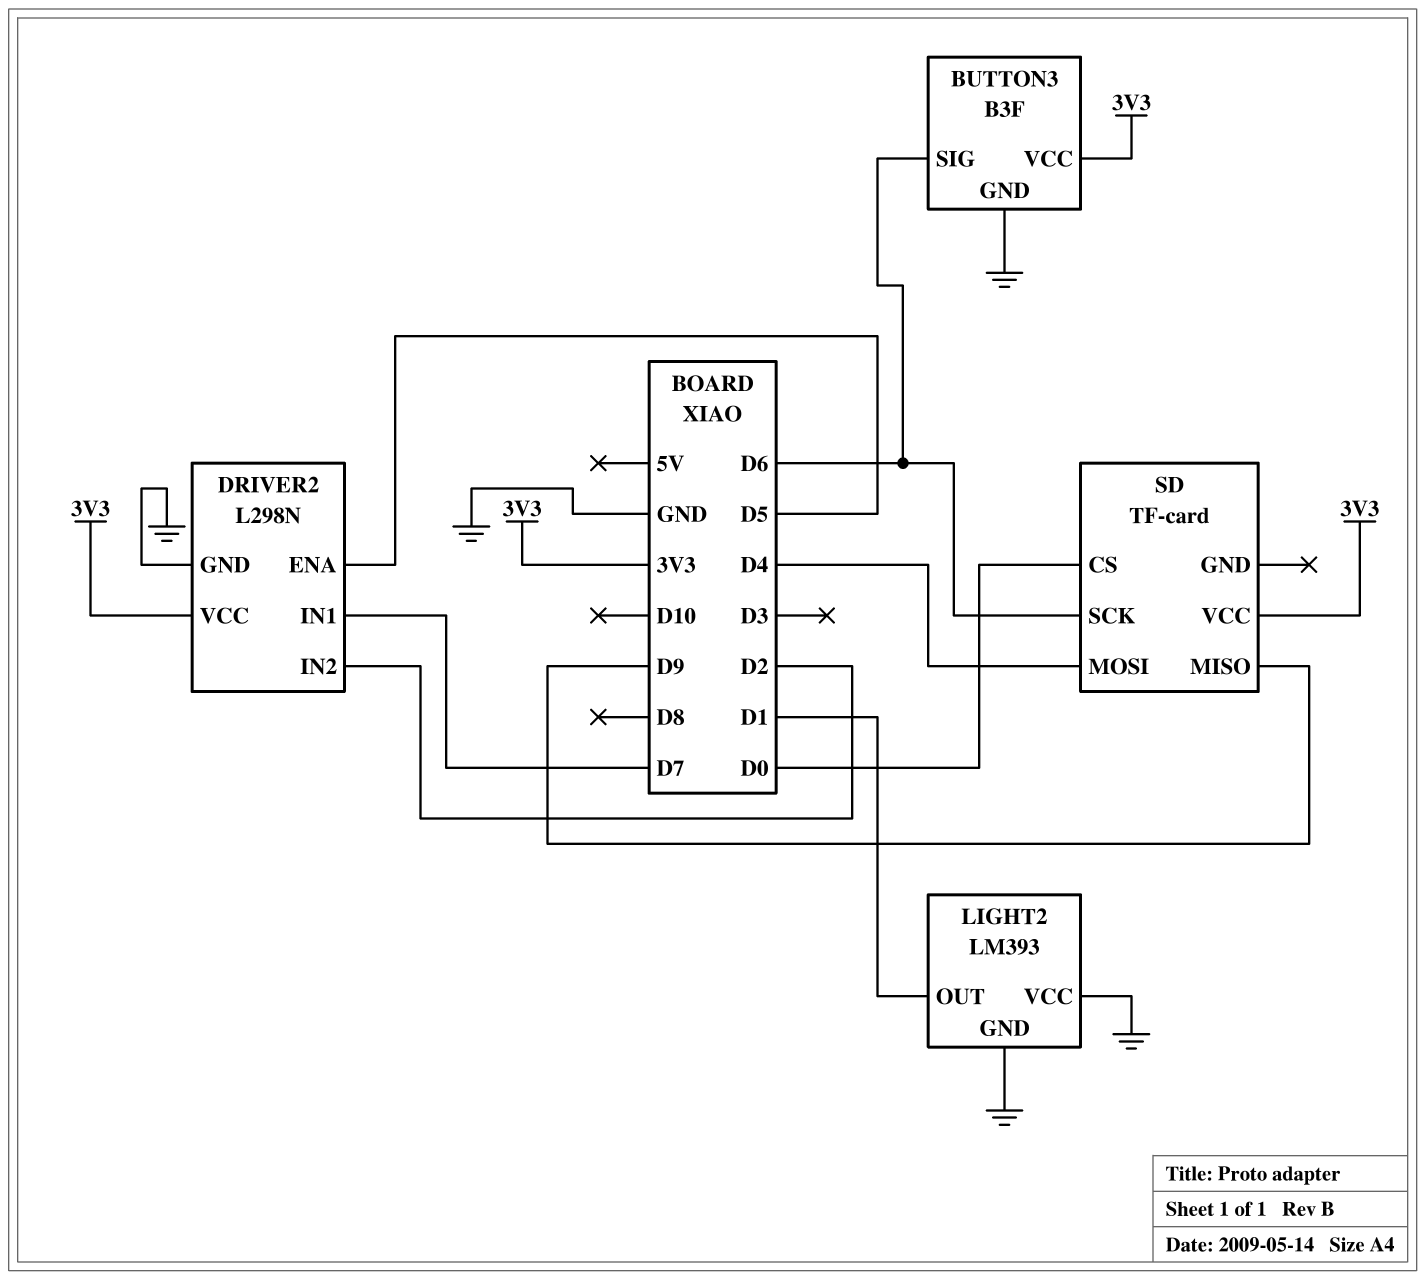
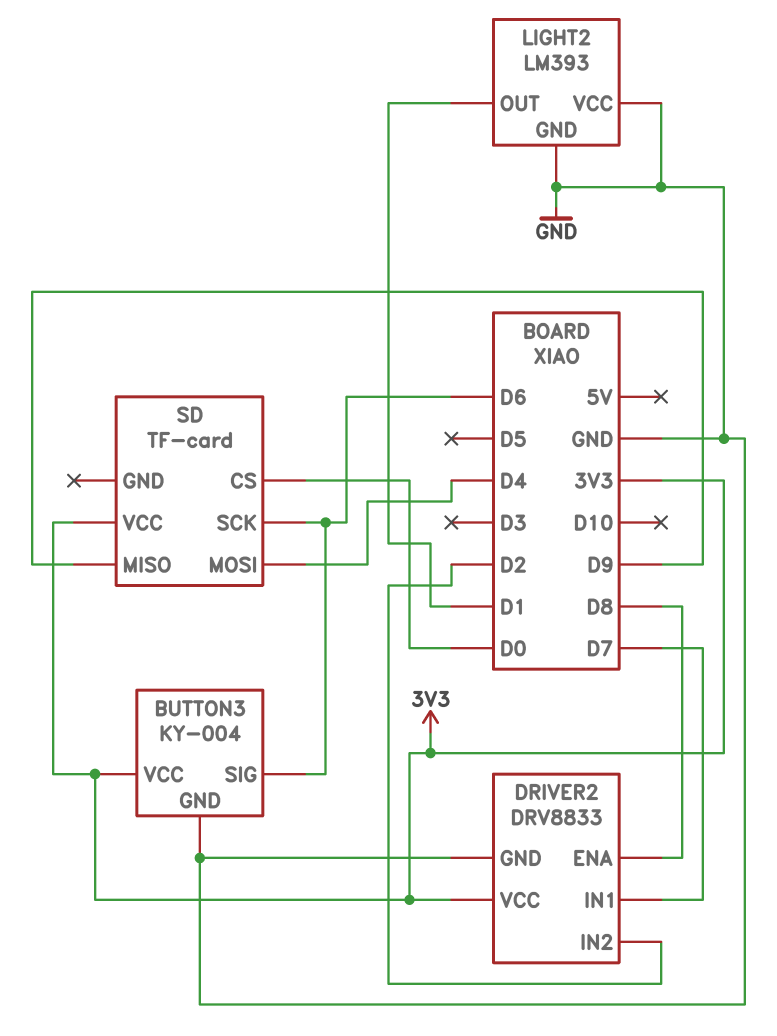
BUTTON3: B3F -> KY-004
DRIVER2: L298N -> DRV8833
DRIVER2 pin ENA: D5 -> D8

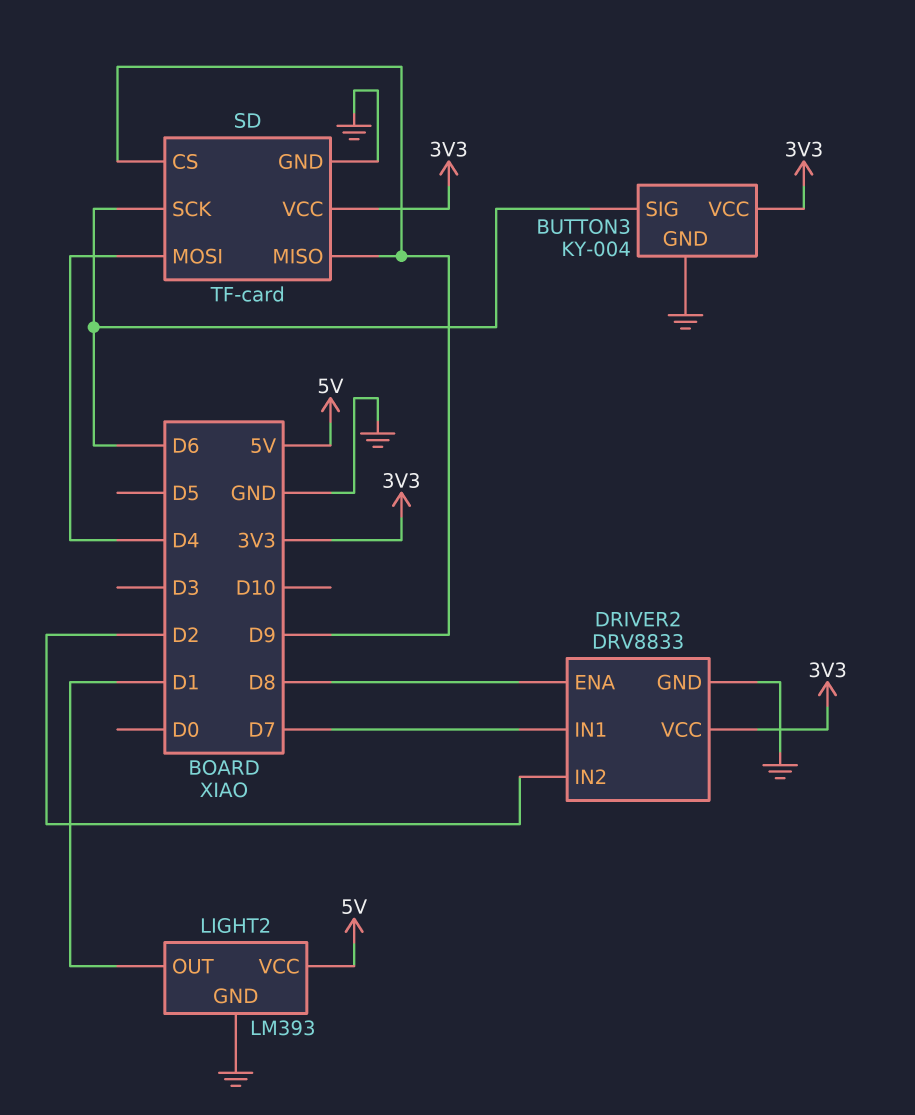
LIGHT2 pin VCC: GND -> 5V
SD pin CS: D0 -> D9
SD pin GND: none -> GND

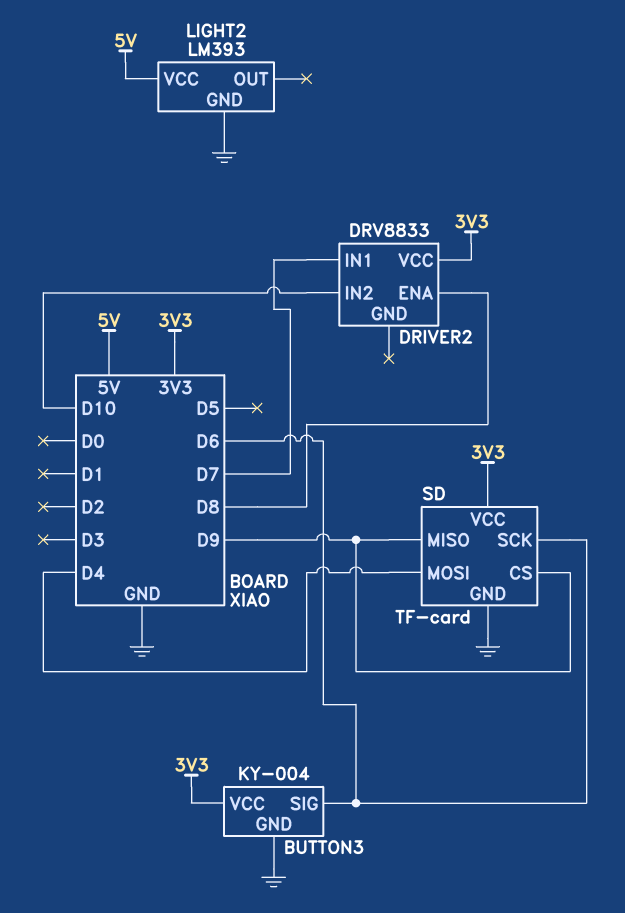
DRIVER2 pin GND: GND -> none
DRIVER2 pin IN2: D2 -> D10
LIGHT2 pin OUT: D1 -> none

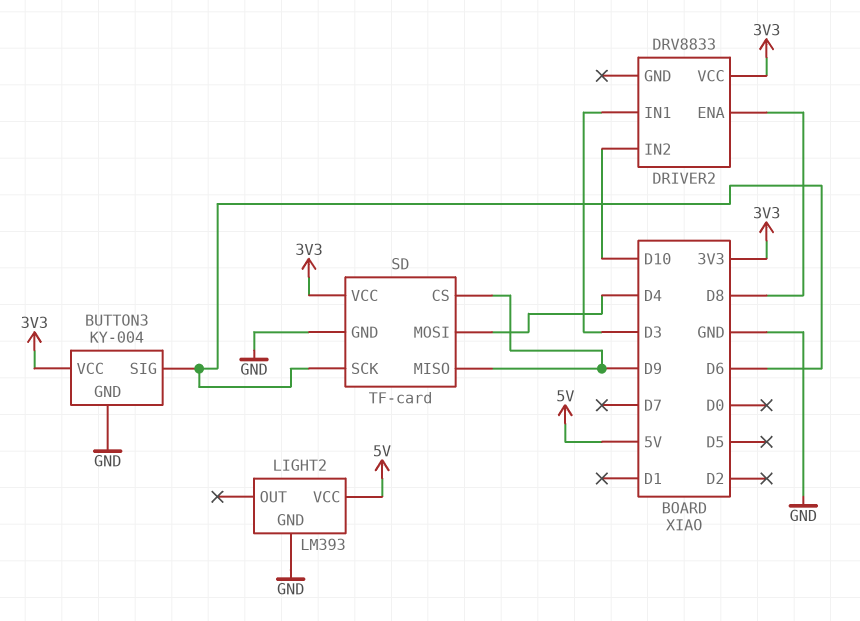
DRIVER2 pin IN1: D7 -> D3

